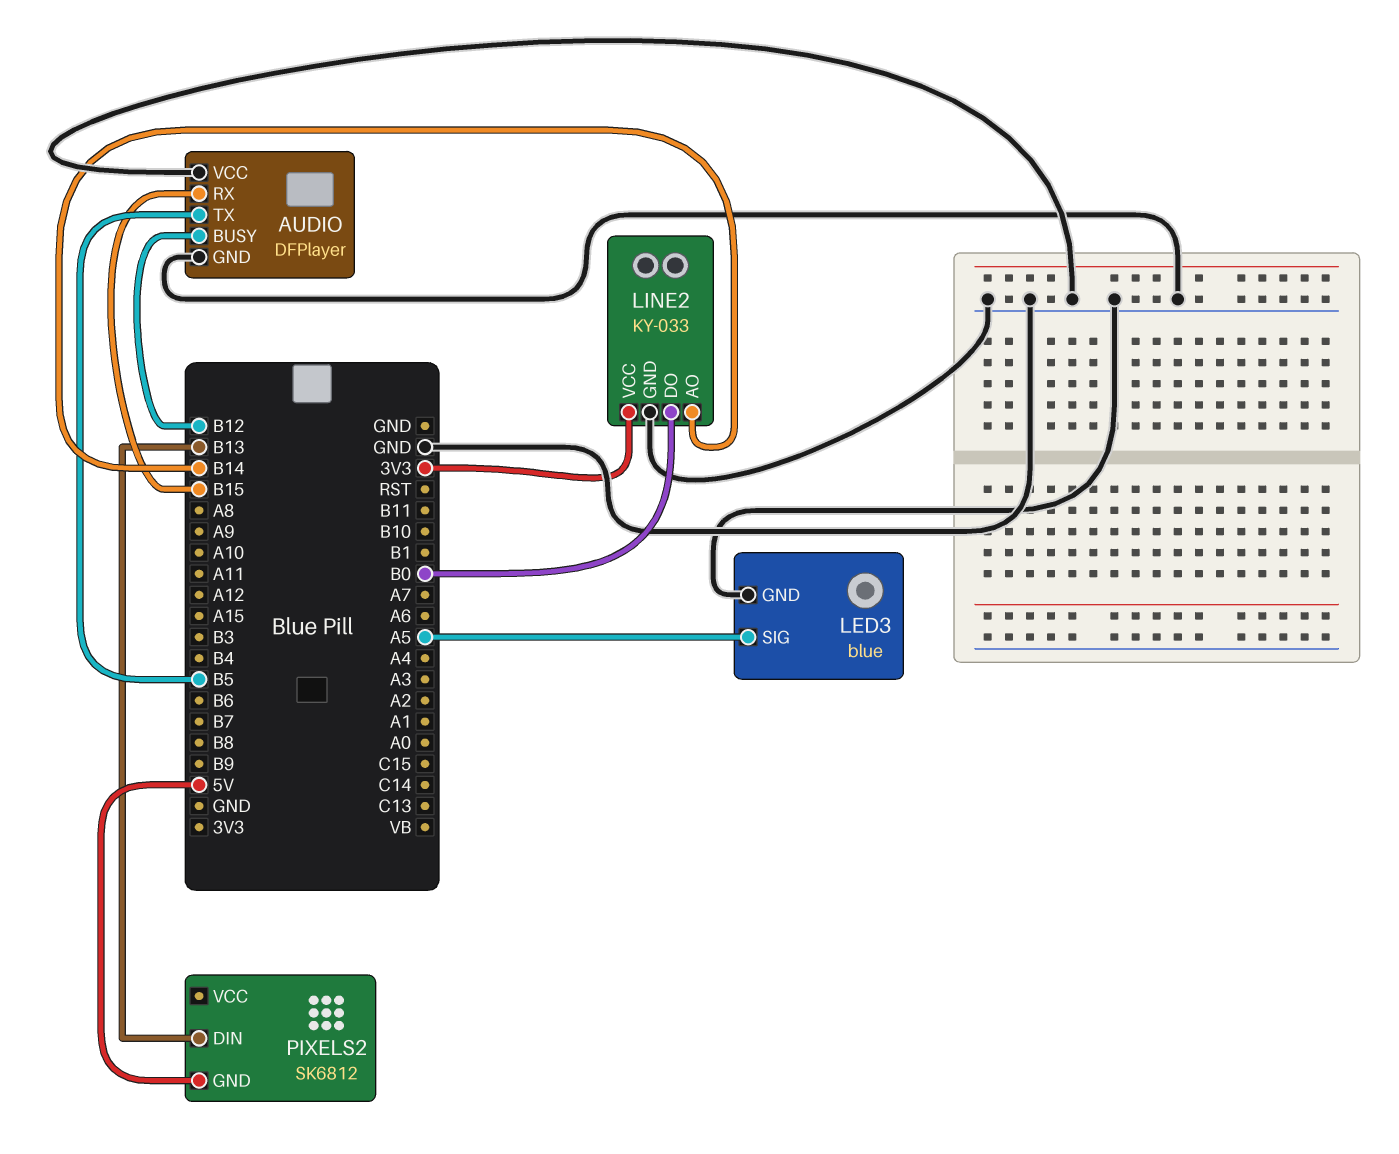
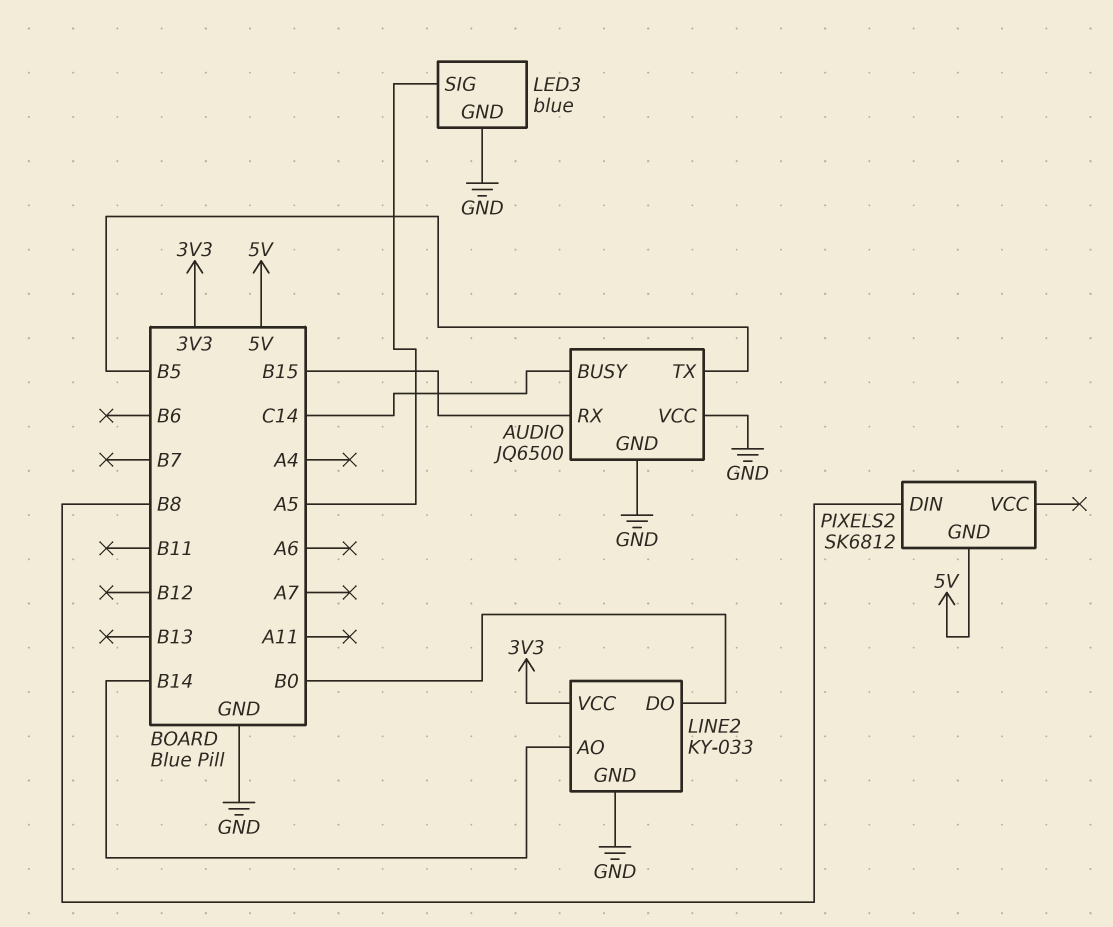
AUDIO: DFPlayer -> JQ6500
AUDIO pin BUSY: B12 -> C14
PIXELS2 pin DIN: B13 -> B8

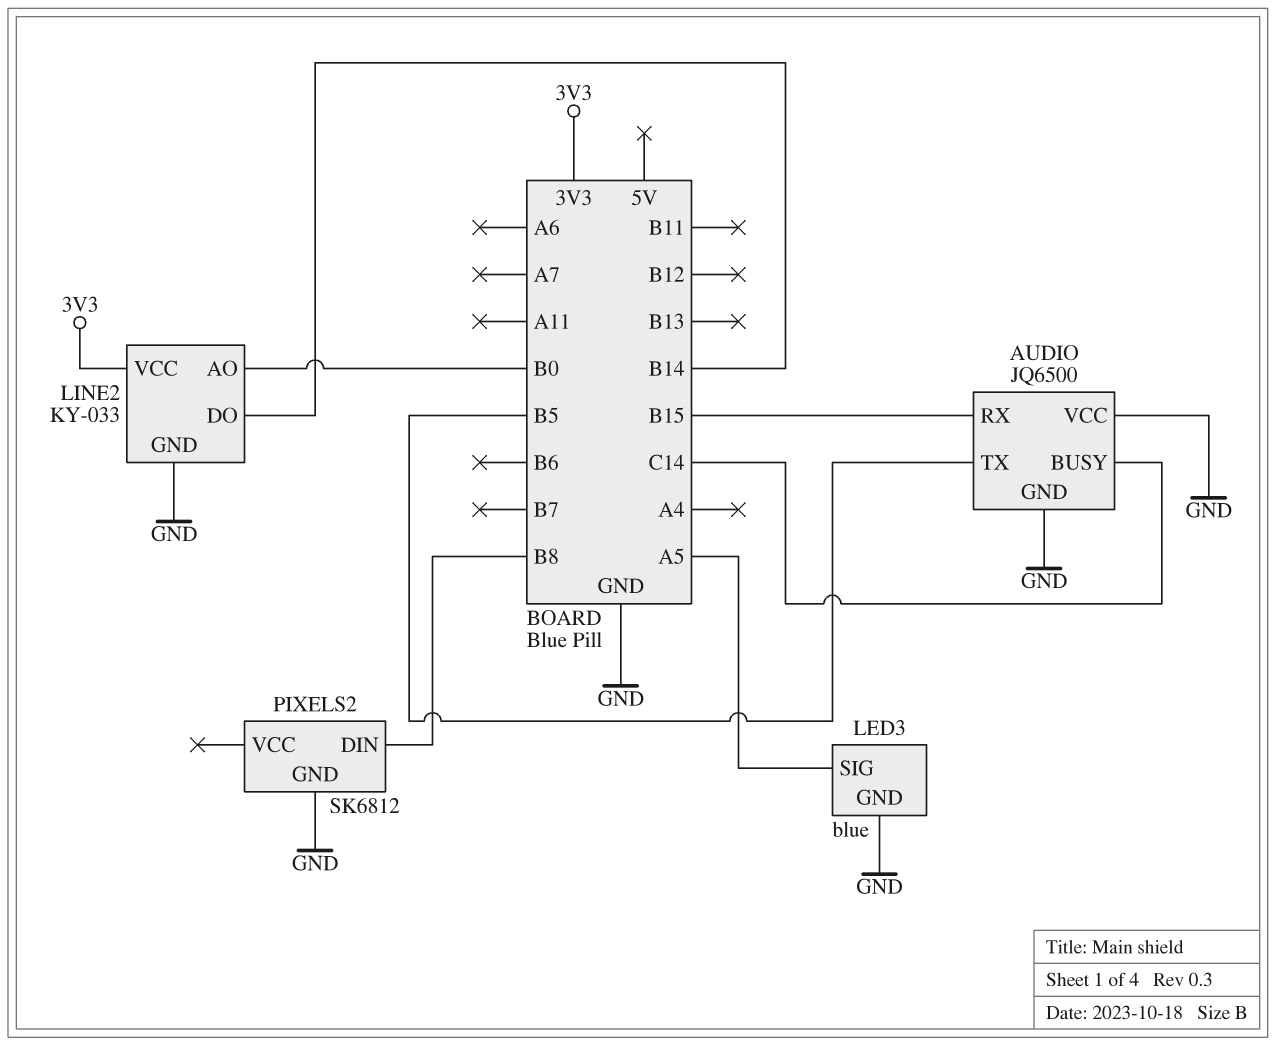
LINE2 pin AO: B14 -> B0
LINE2 pin DO: B0 -> B14
PIXELS2 pin GND: 5V -> GND

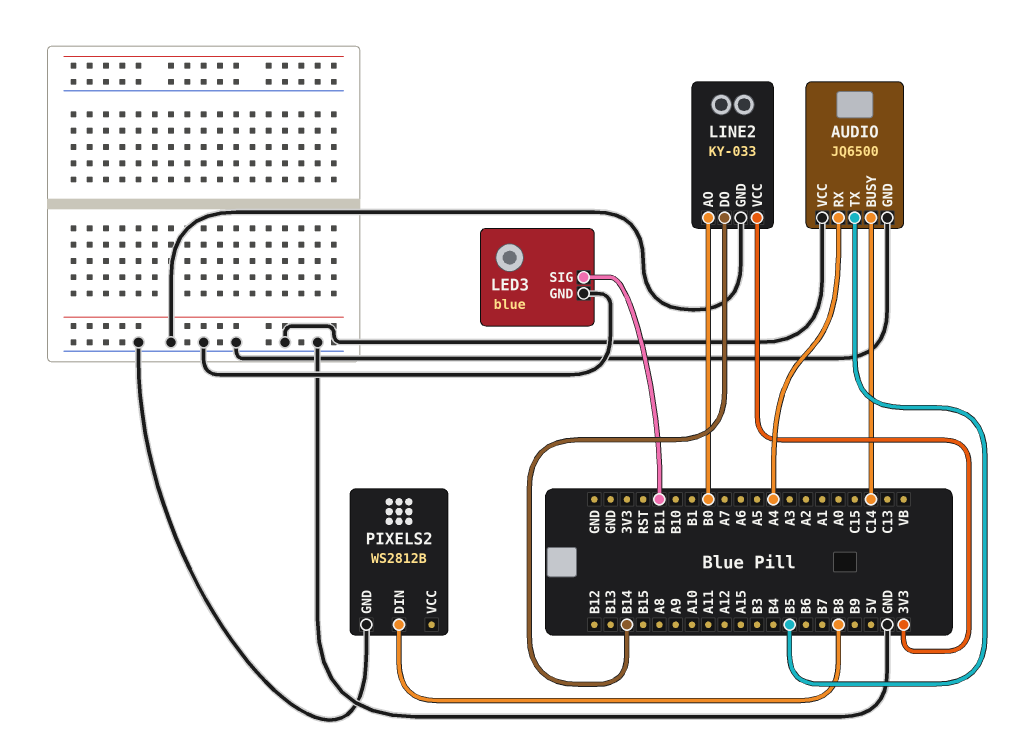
AUDIO pin RX: B15 -> A4
LED3 pin SIG: A5 -> B11
PIXELS2: SK6812 -> WS2812B

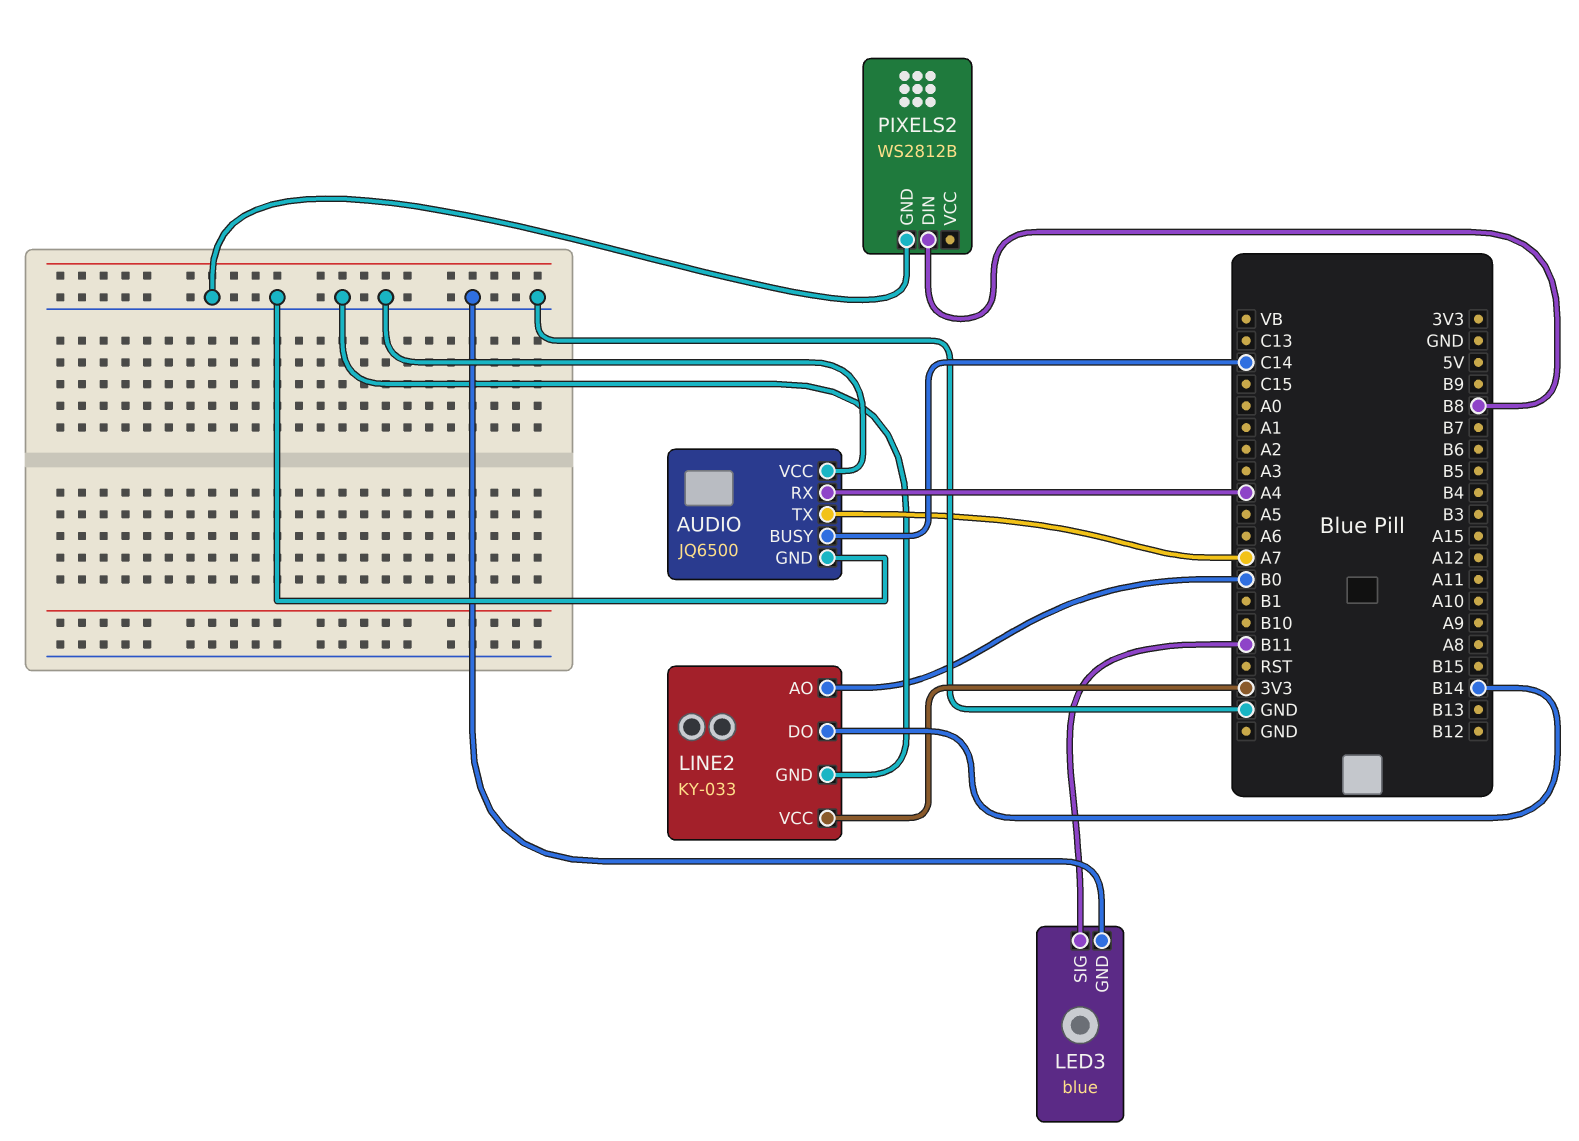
AUDIO pin TX: B5 -> A7

